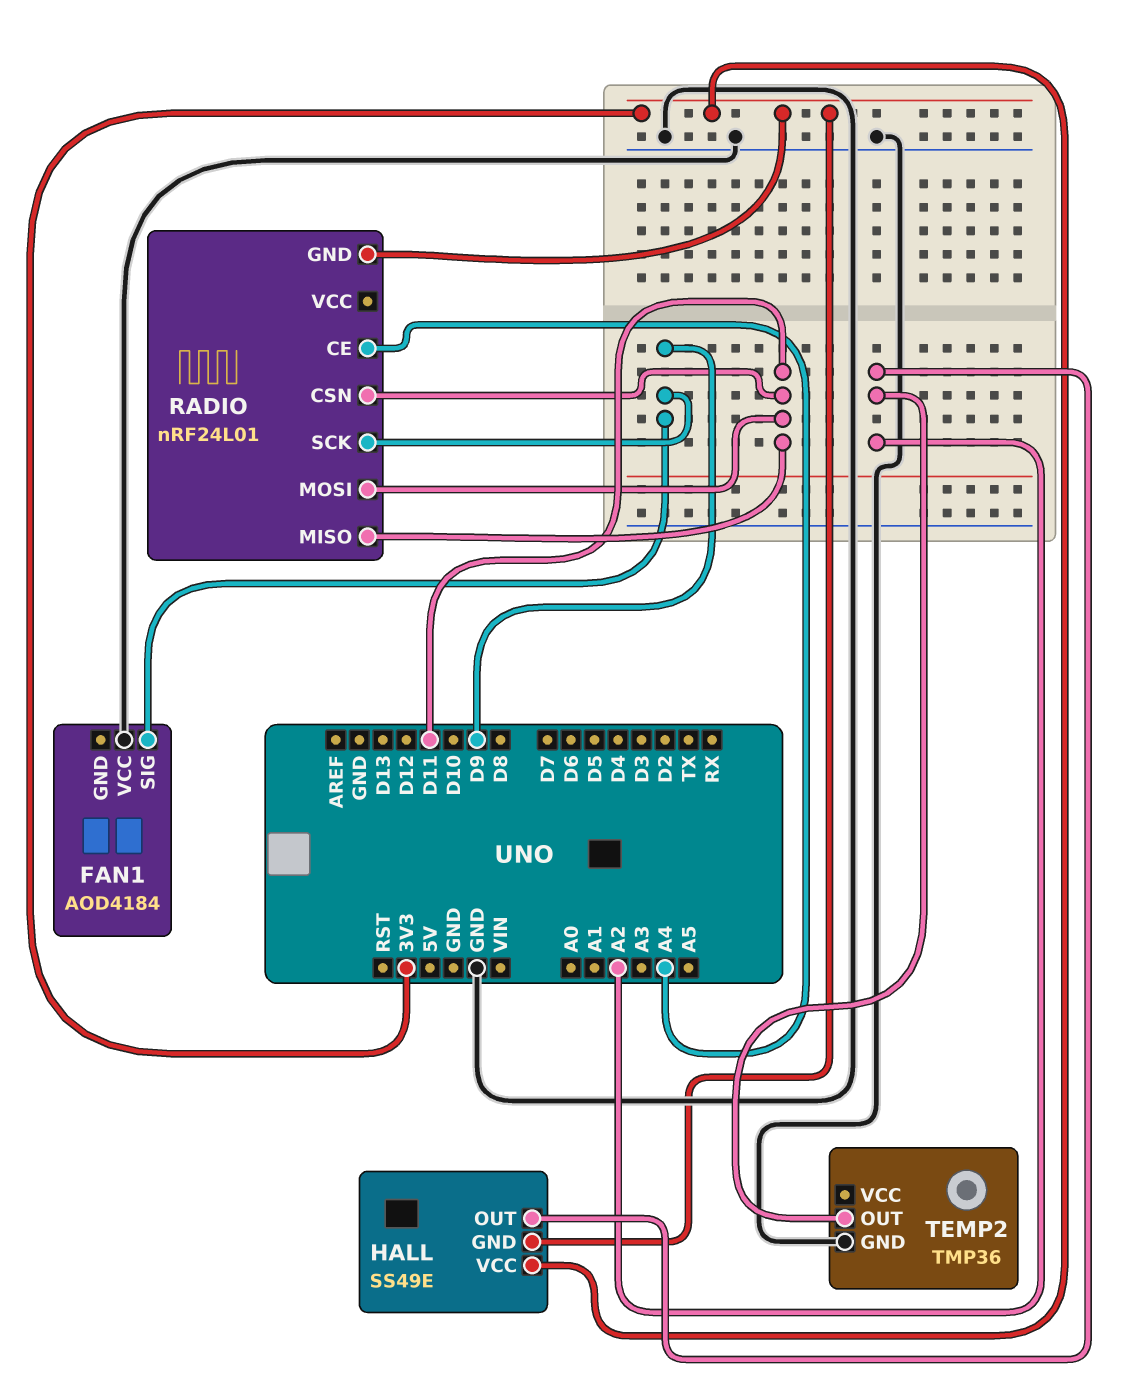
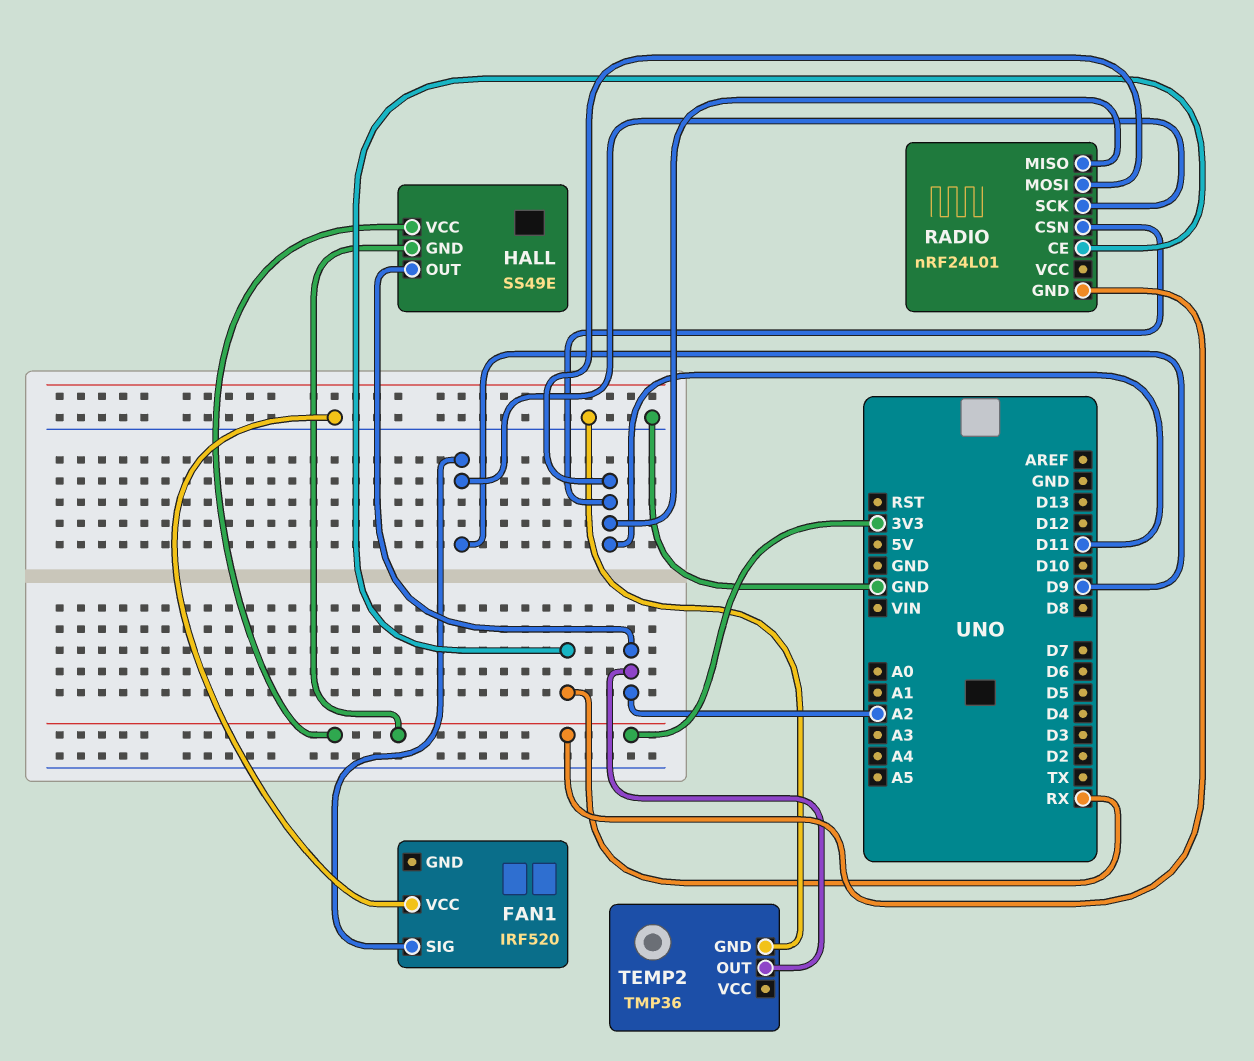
FAN1: AOD4184 -> IRF520
RADIO pin CE: A4 -> RX

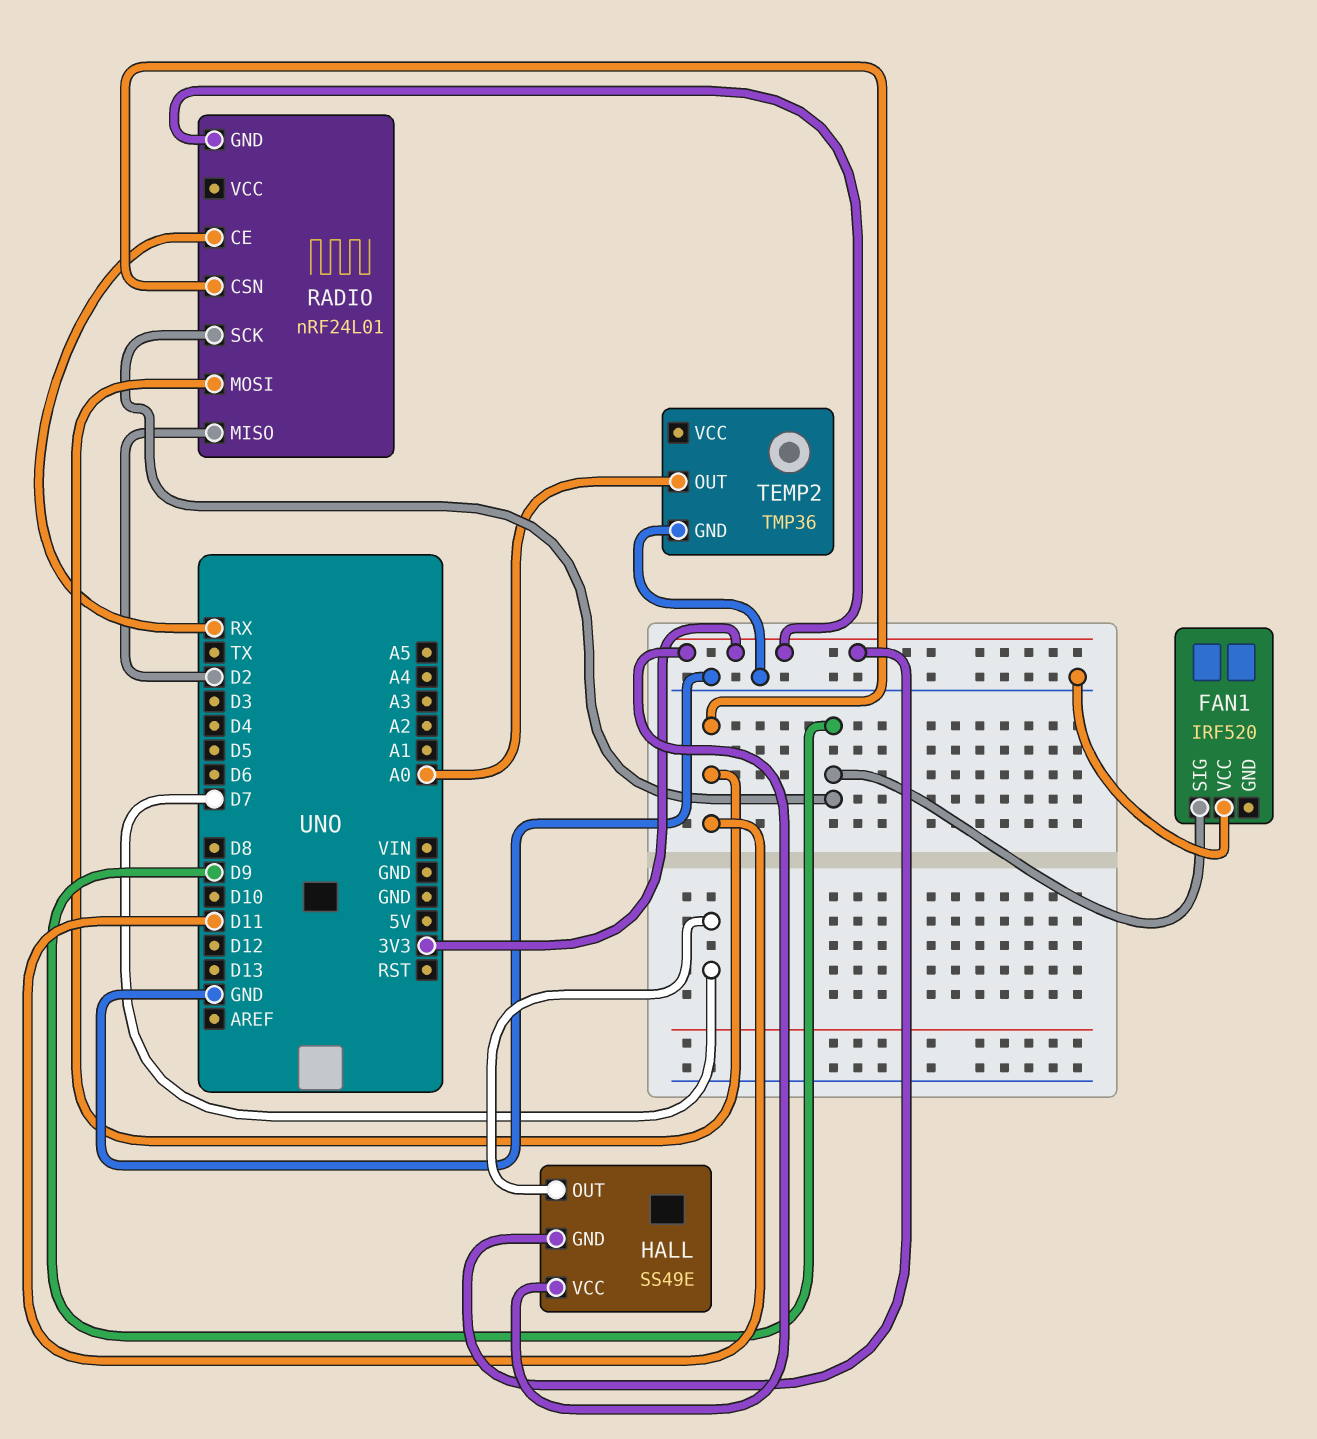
HALL pin OUT: A2 -> D7
RADIO pin MISO: D11 -> D2
TEMP2 pin OUT: A2 -> A0

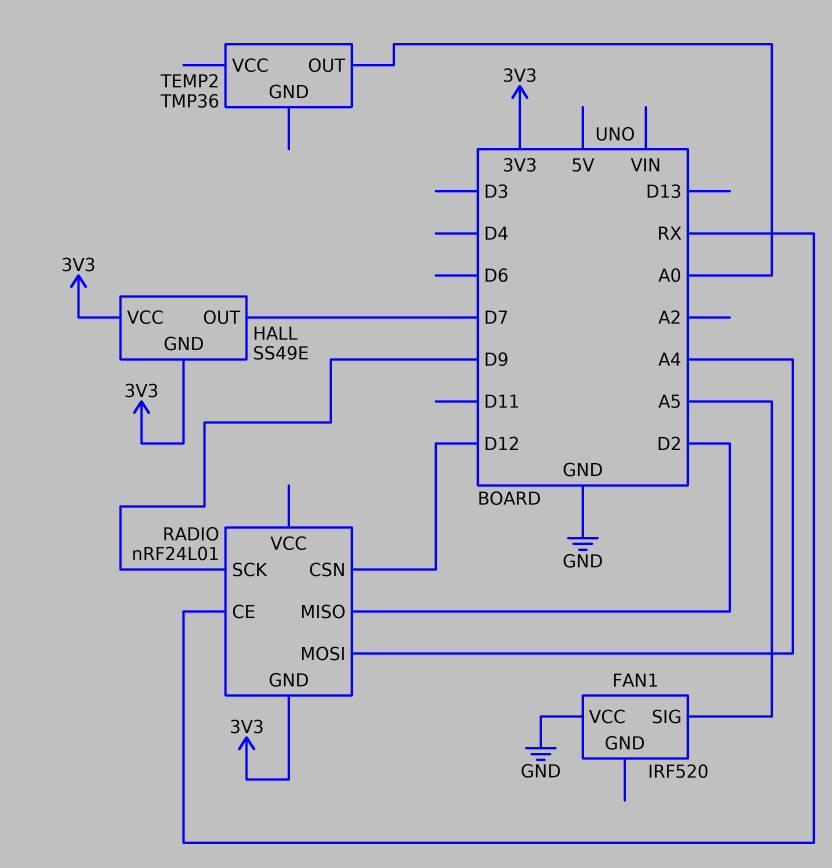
FAN1 pin SIG: D9 -> A5
RADIO pin CSN: D11 -> D12
RADIO pin MOSI: D11 -> A4
TEMP2 pin GND: GND -> none

